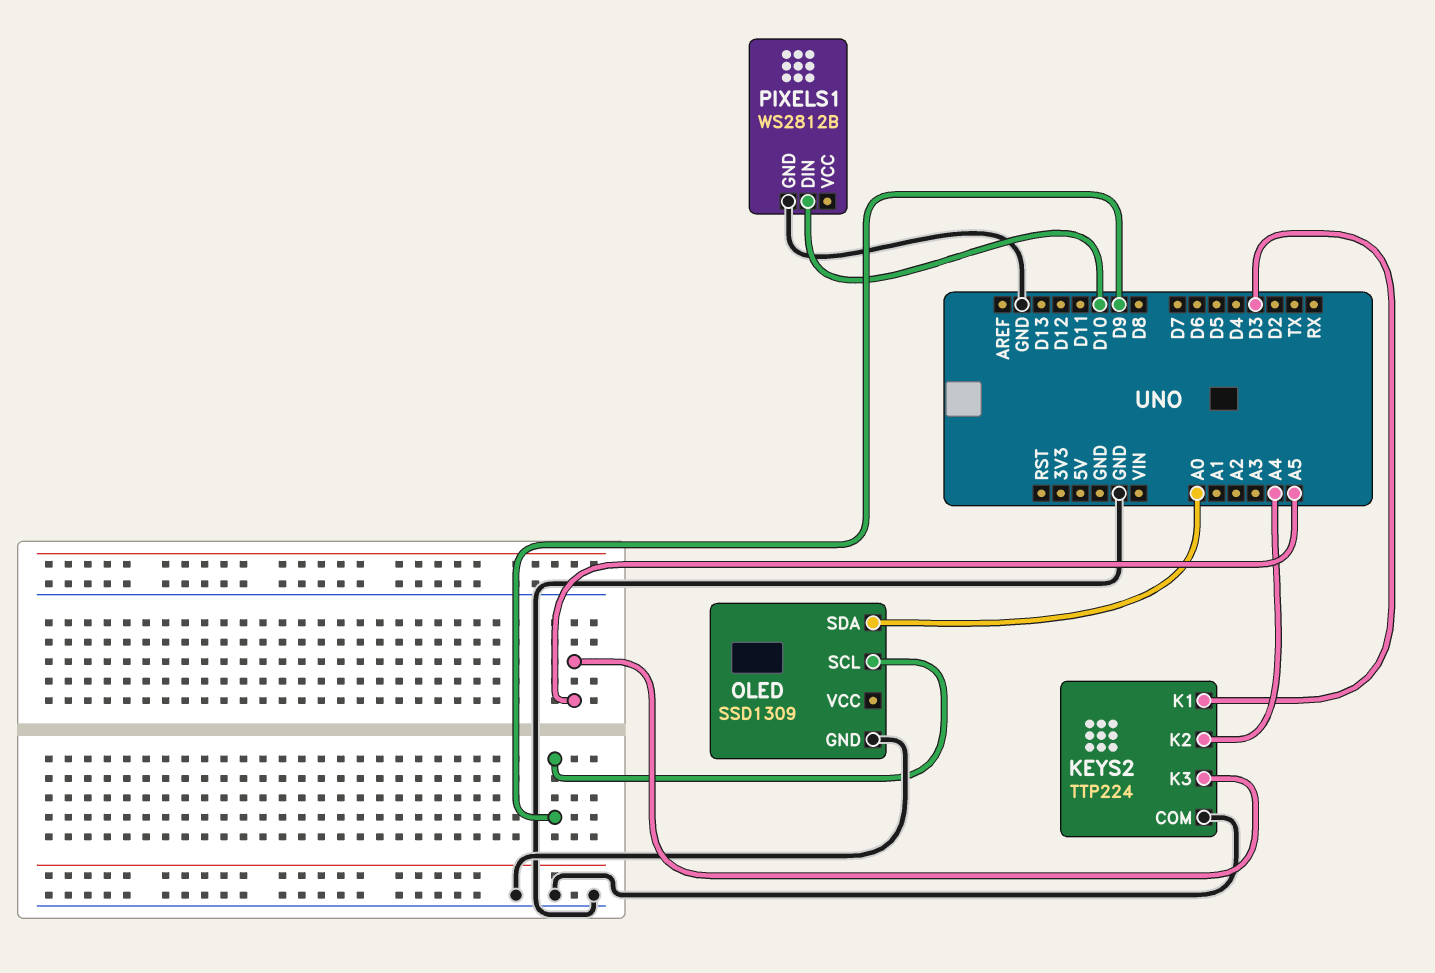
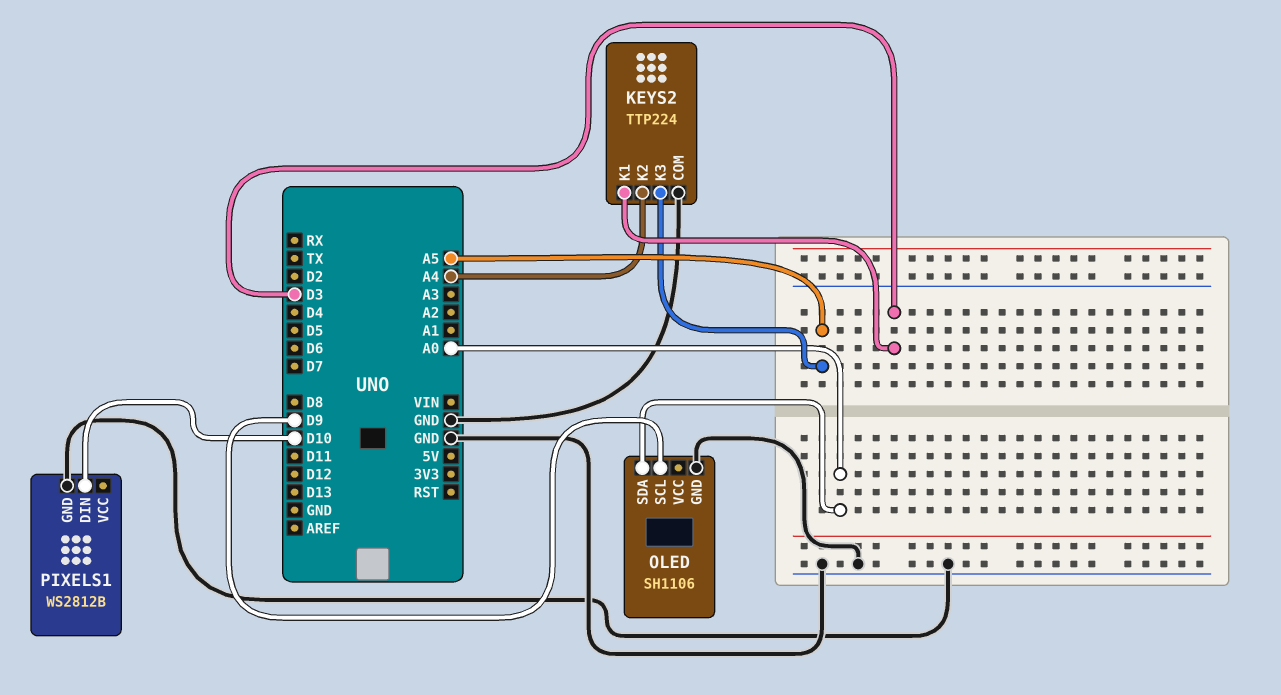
OLED: SSD1309 -> SH1106

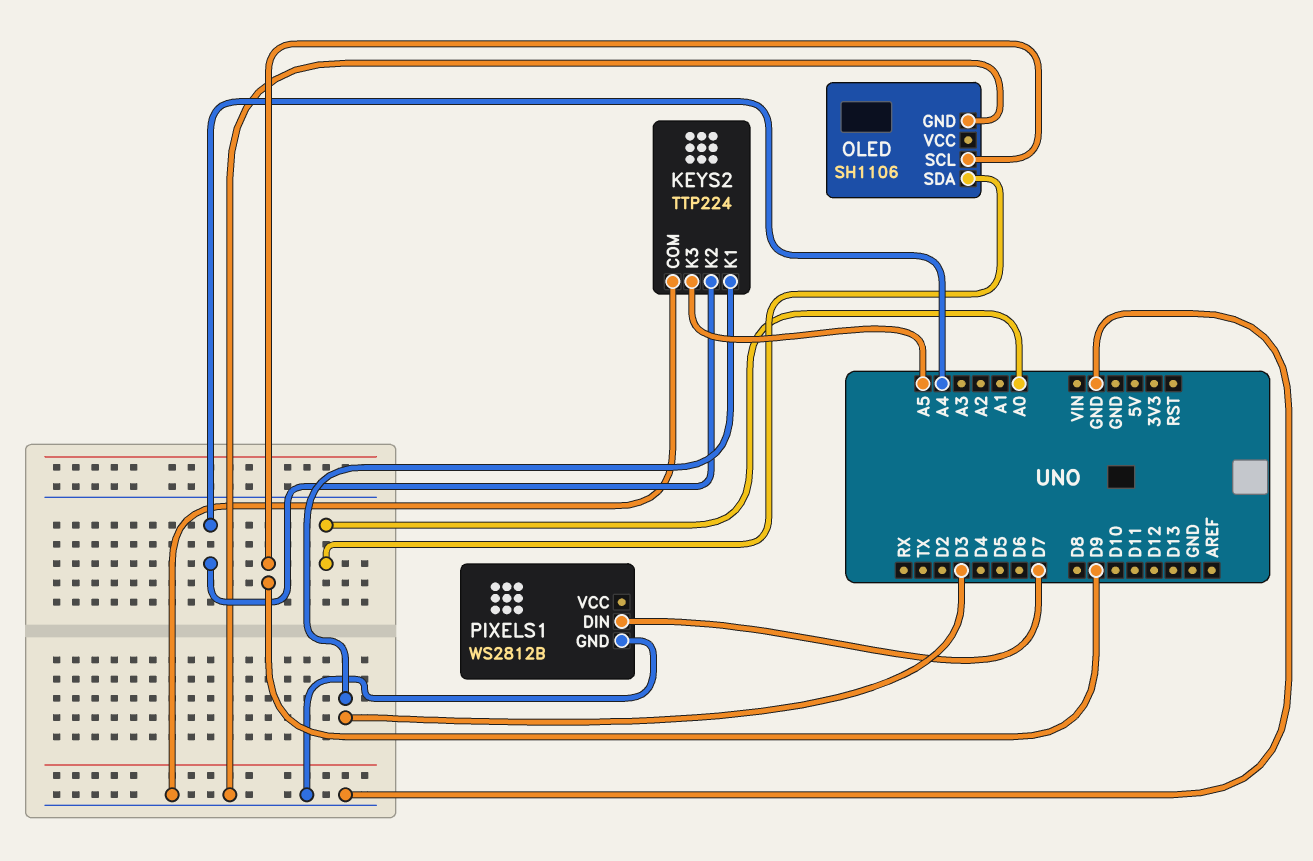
PIXELS1 pin DIN: D10 -> D7

